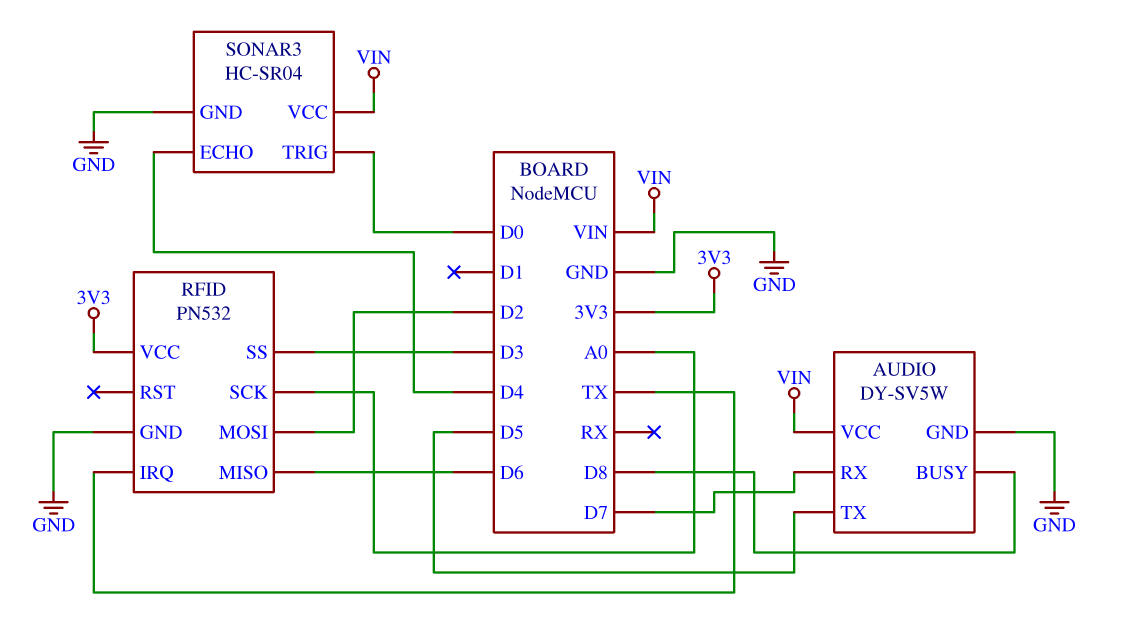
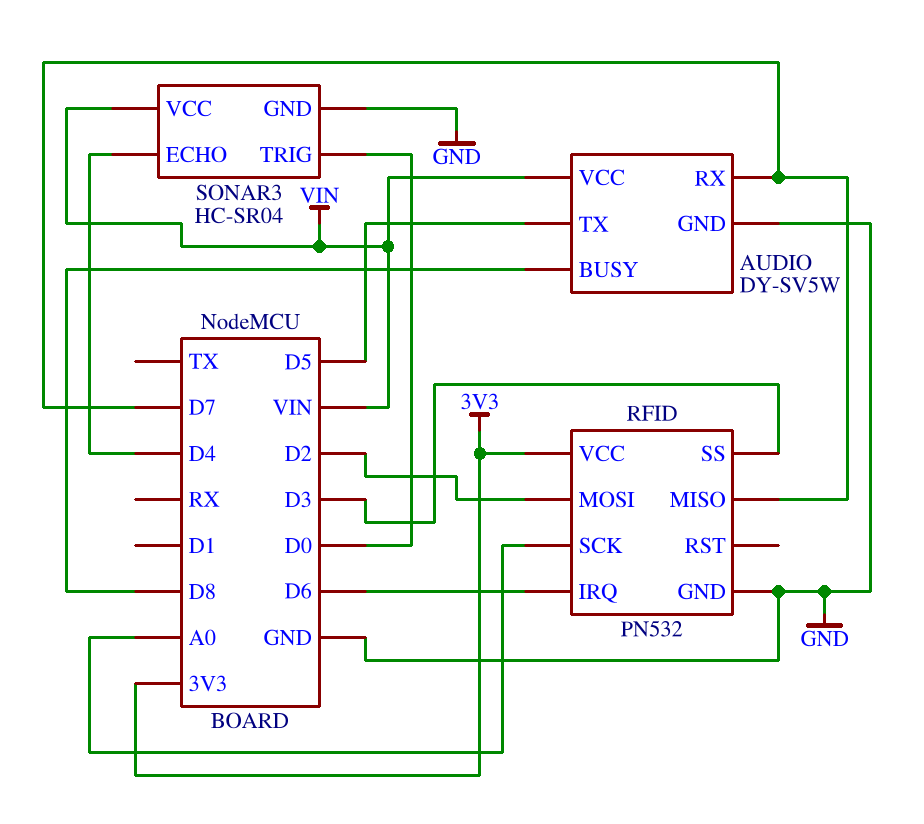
RFID pin IRQ: TX -> D6
RFID pin MISO: D6 -> D7

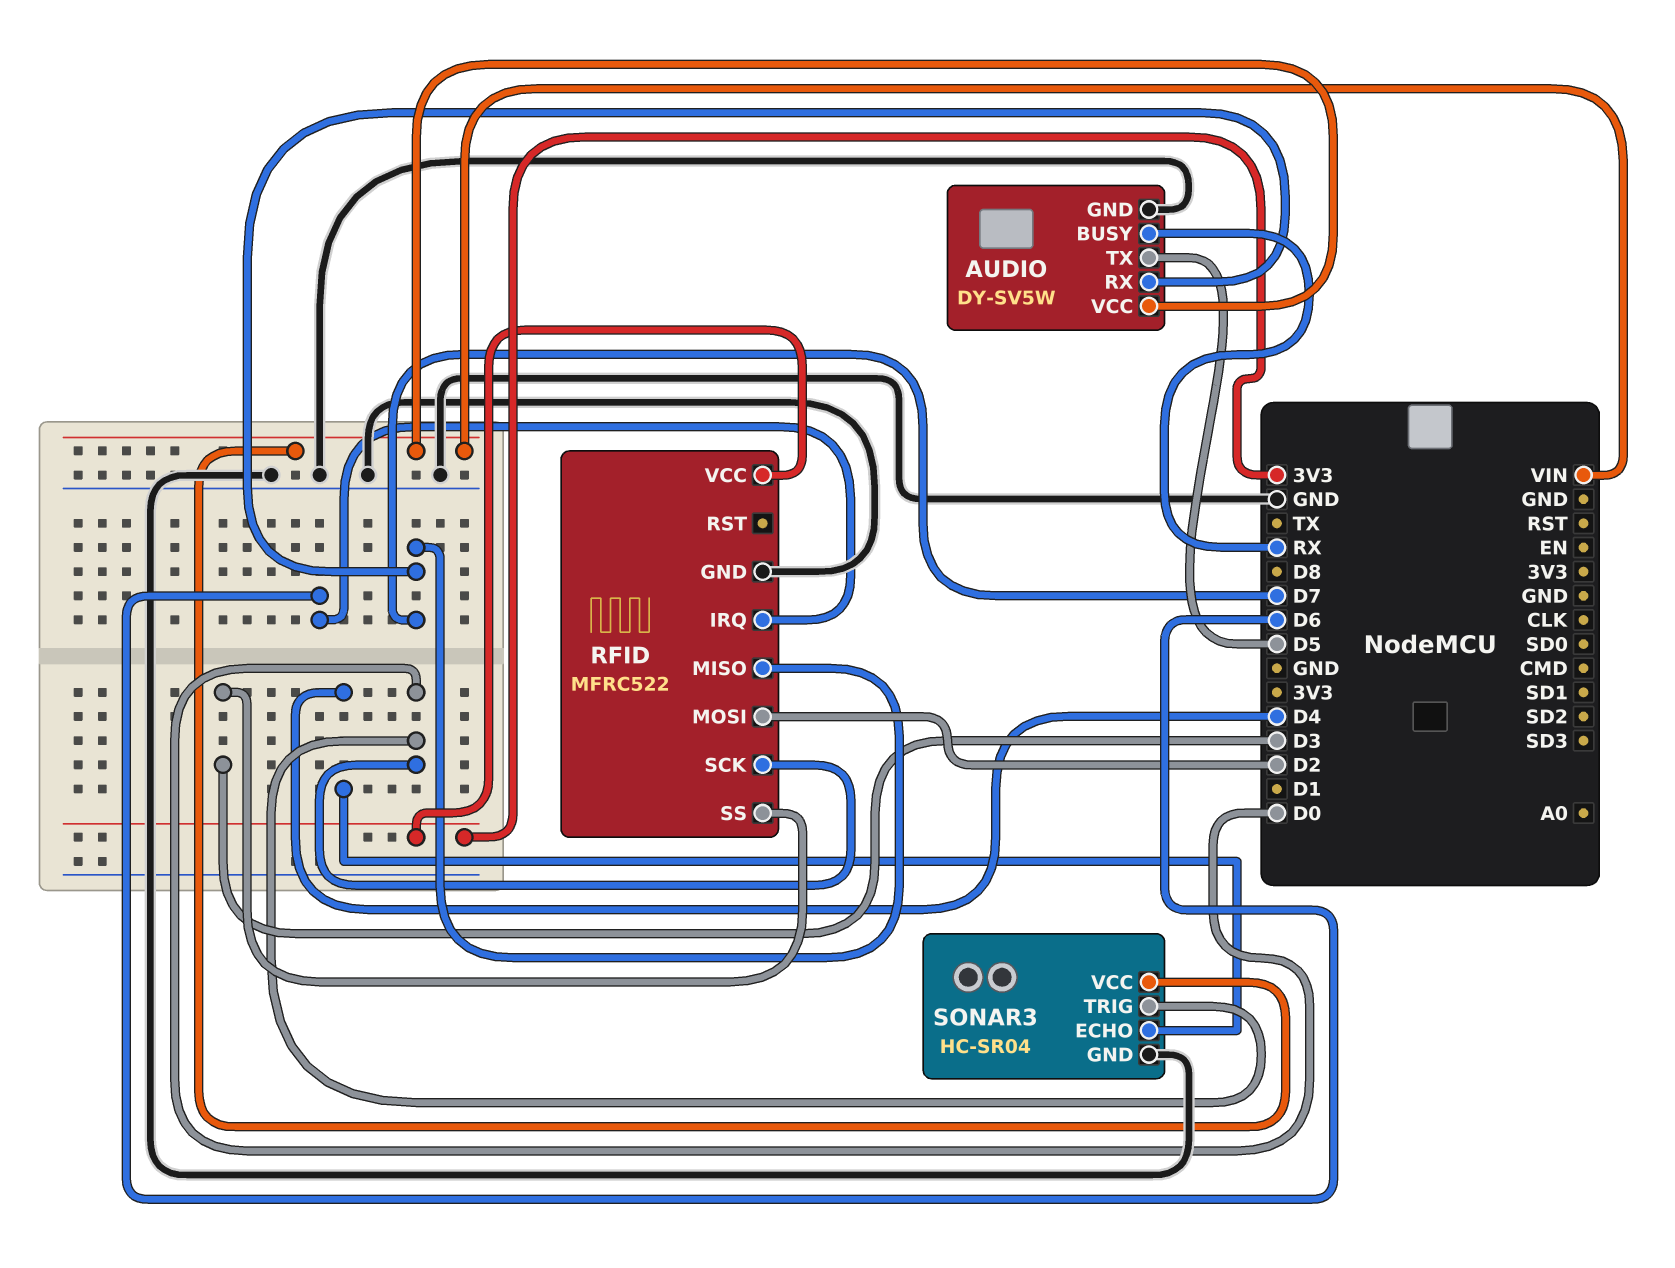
AUDIO pin BUSY: D8 -> RX
RFID: PN532 -> MFRC522
RFID pin SCK: A0 -> D0

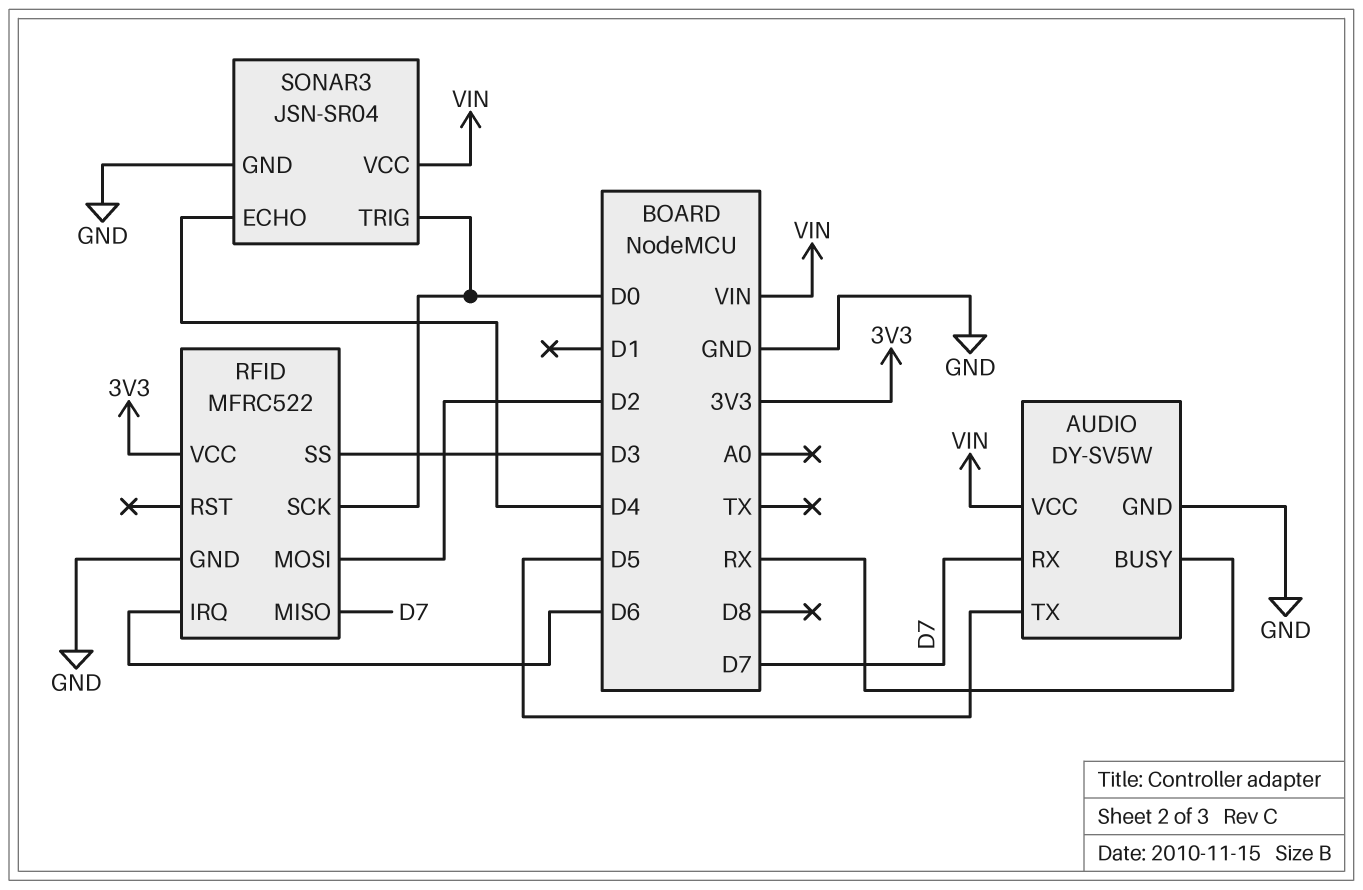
SONAR3: HC-SR04 -> JSN-SR04

